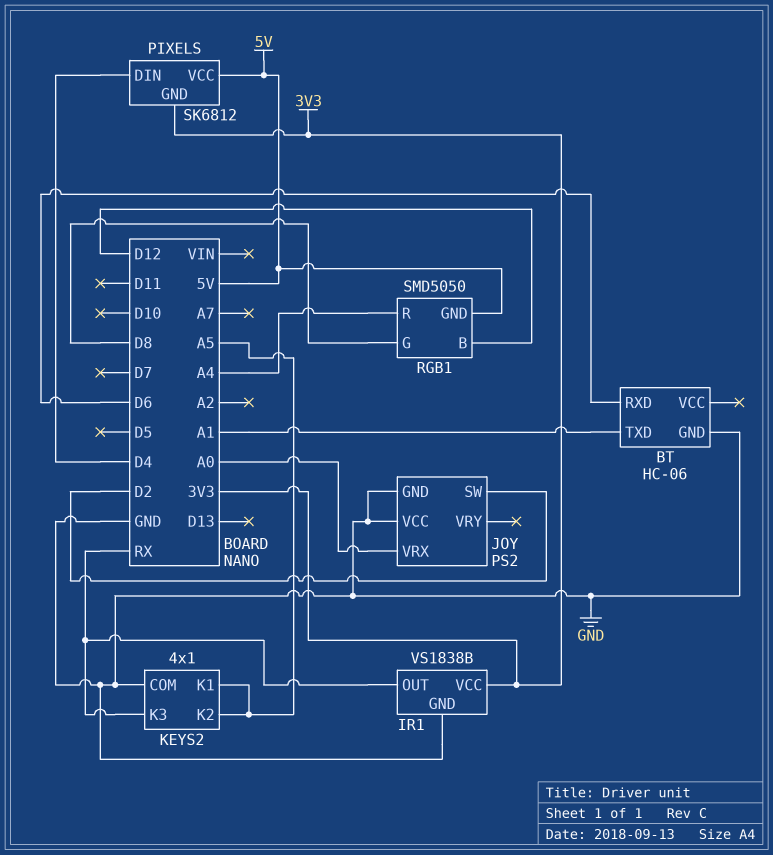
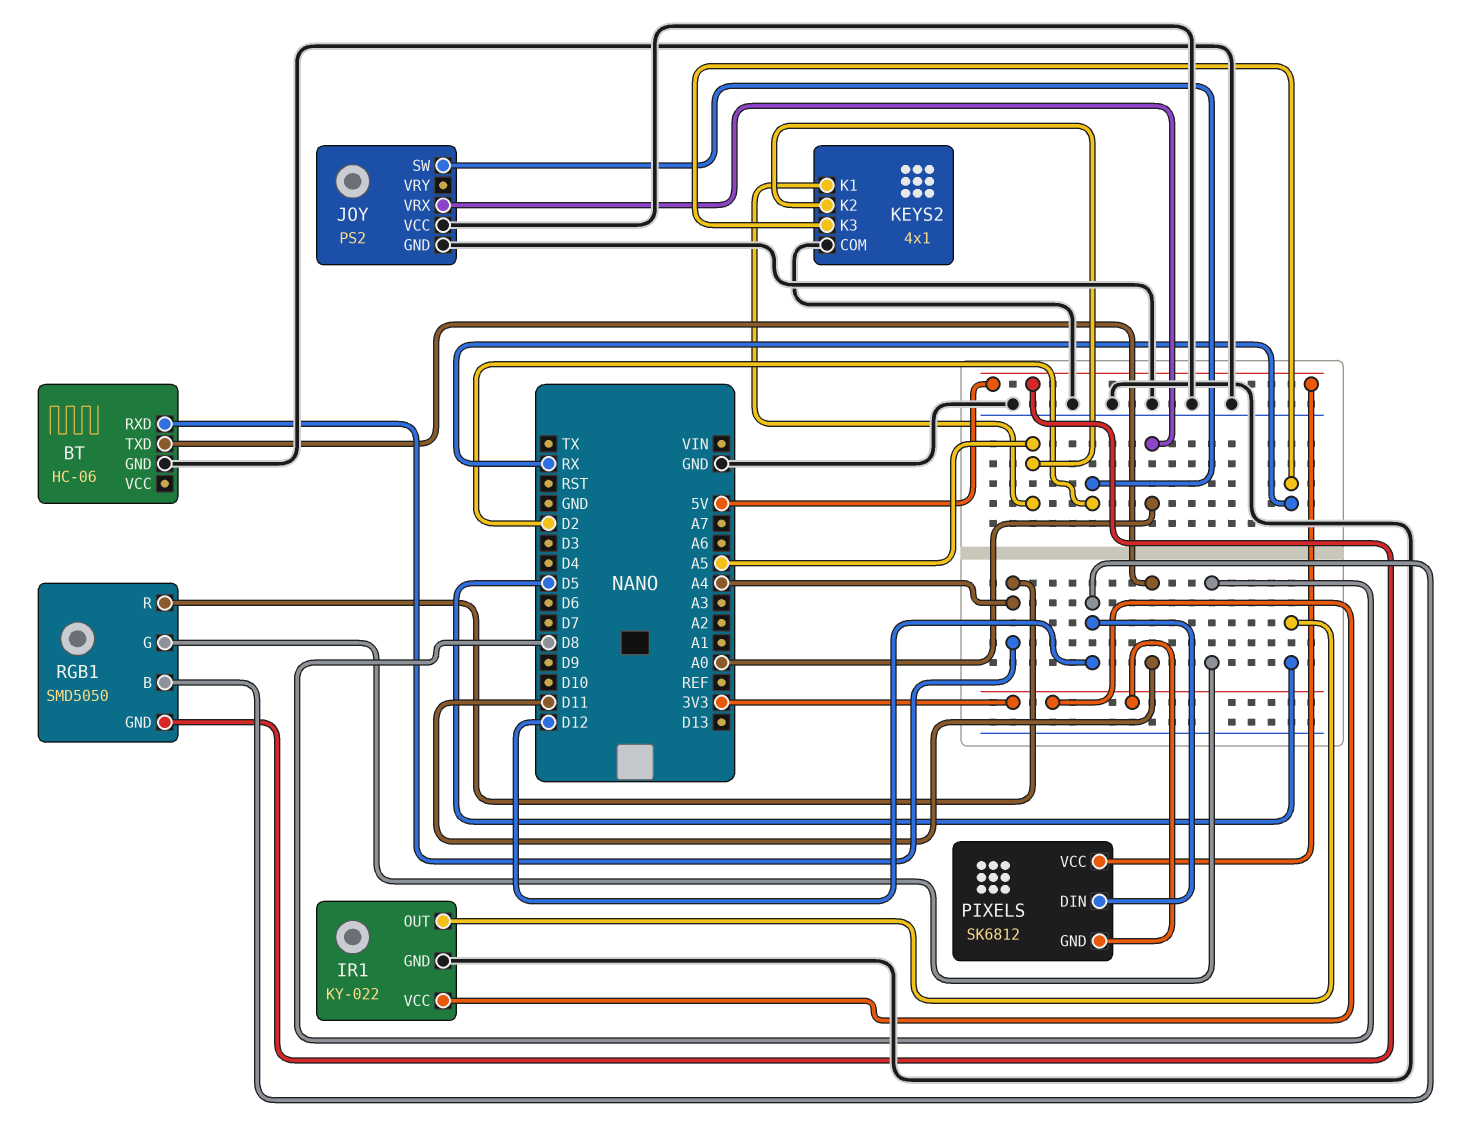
BT pin RXD: D6 -> A4
BT pin TXD: A1 -> D11
IR1: VS1838B -> KY-022
IR1 pin OUT: RX -> D5
PIXELS pin DIN: D4 -> D12

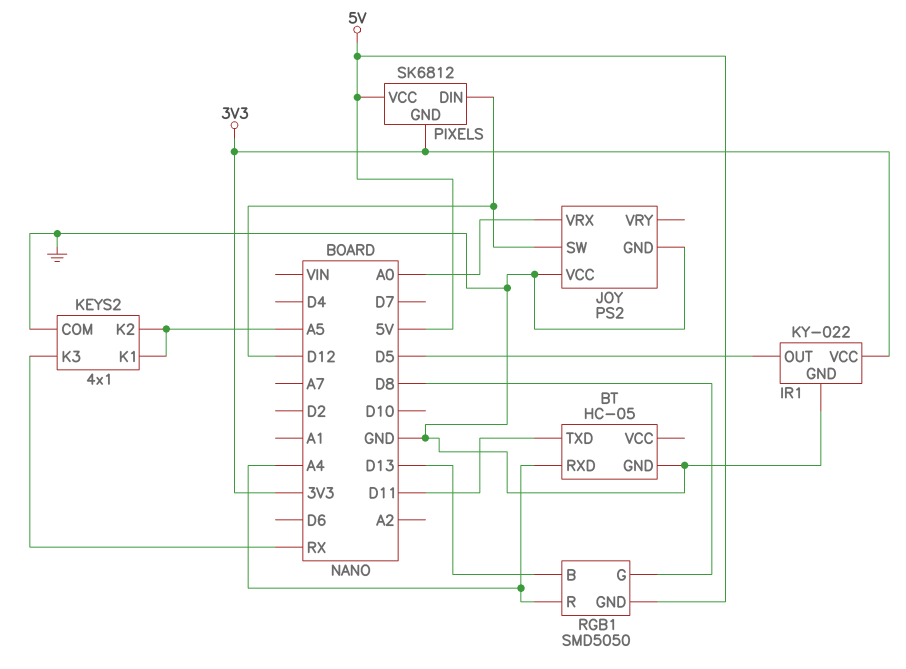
BT: HC-06 -> HC-05
JOY pin SW: D2 -> D12
RGB1 pin B: D12 -> D13

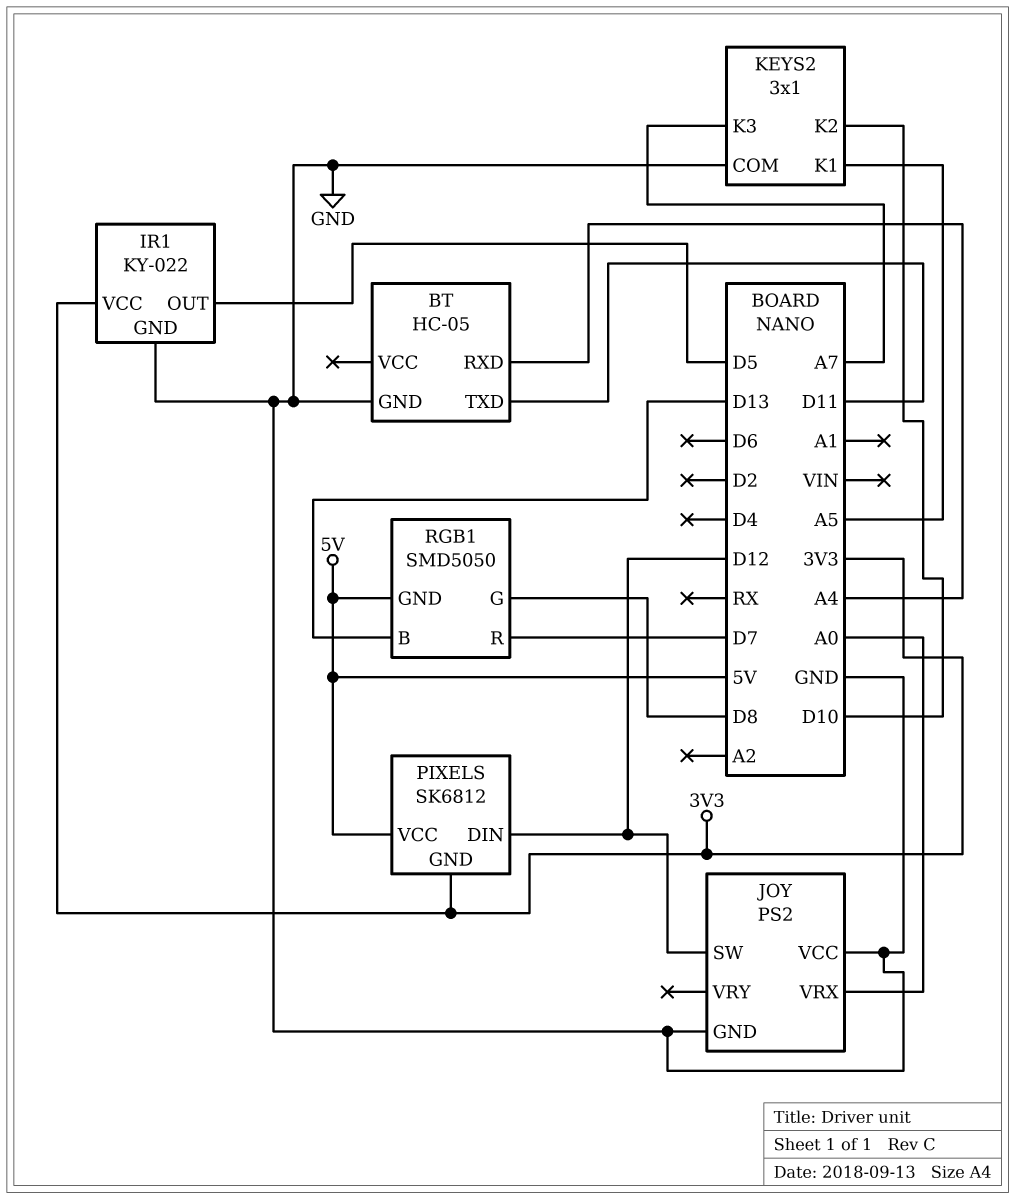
KEYS2: 4x1 -> 3x1
KEYS2 pin K2: A5 -> D10
KEYS2 pin K3: RX -> A7
RGB1 pin R: A4 -> D7

